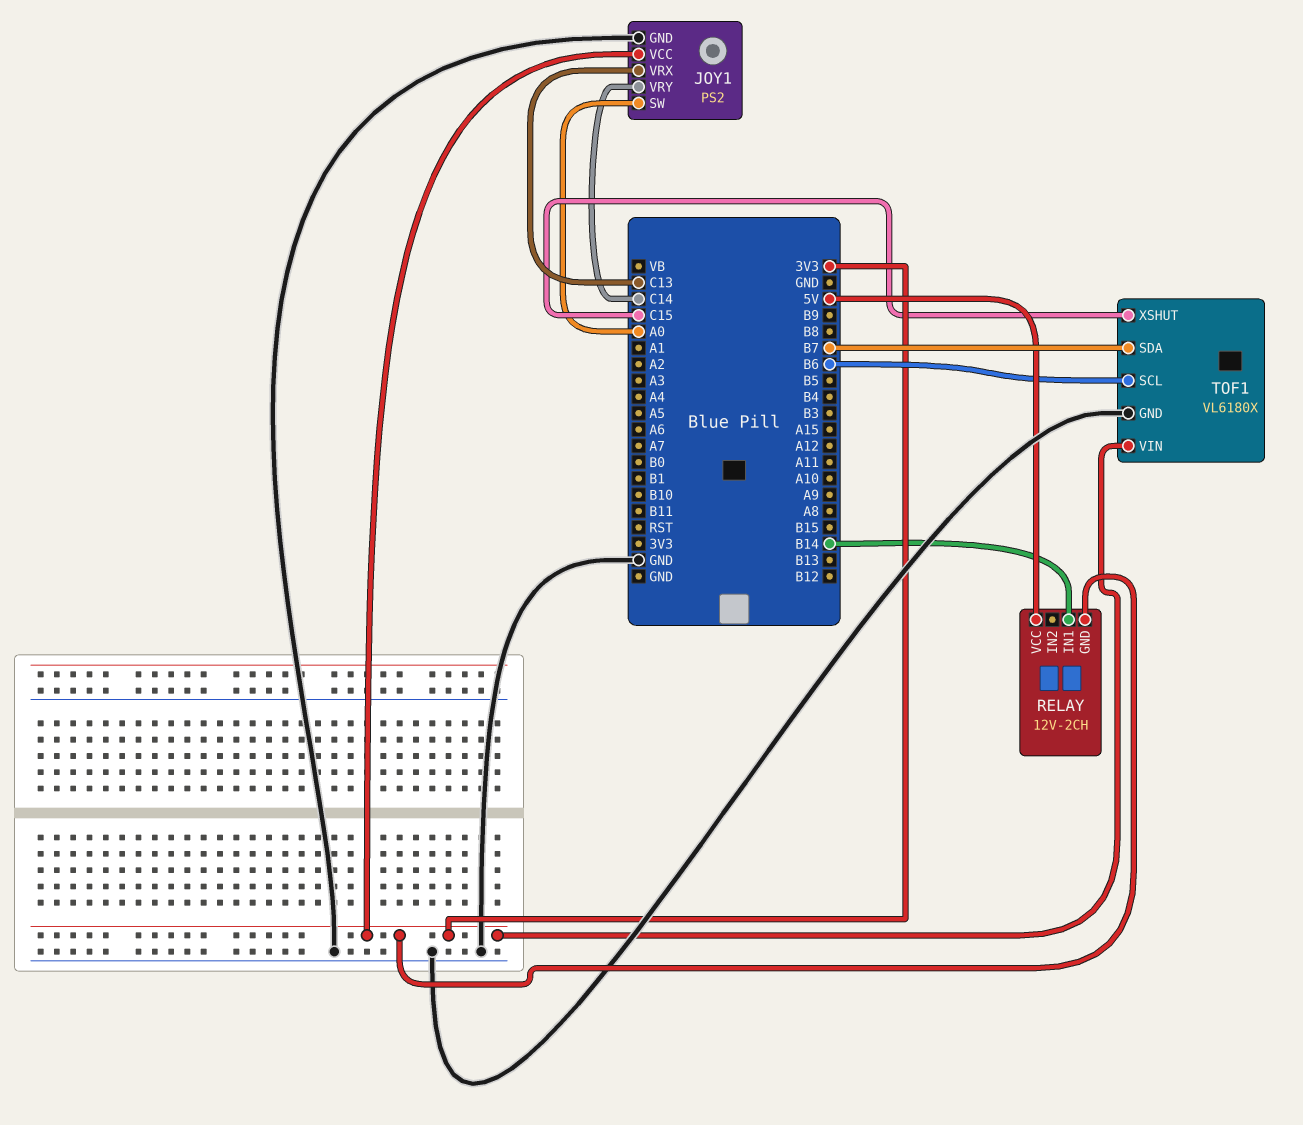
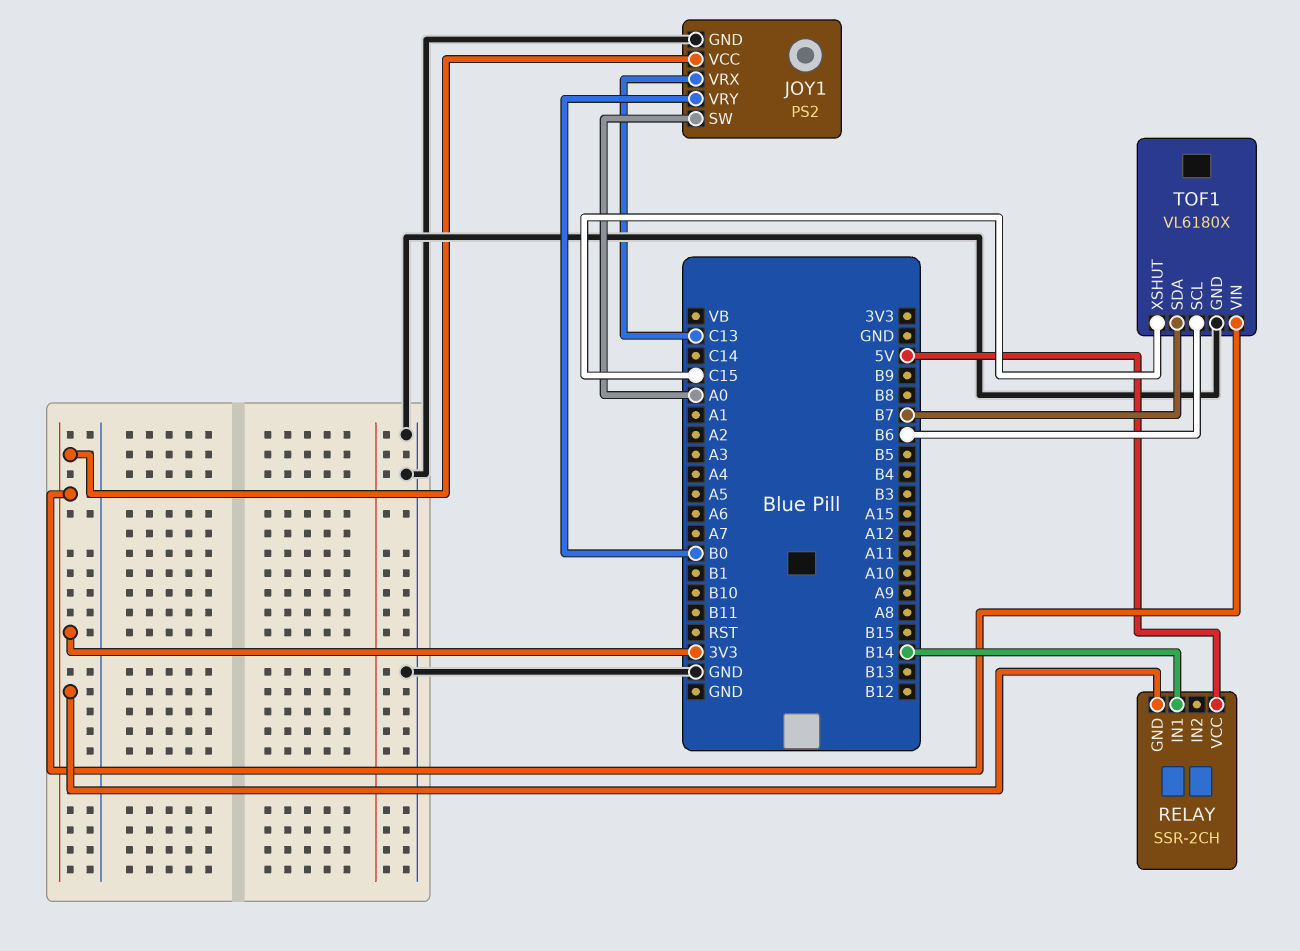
JOY1 pin VRY: C14 -> B0
RELAY: 12V-2CH -> SSR-2CH

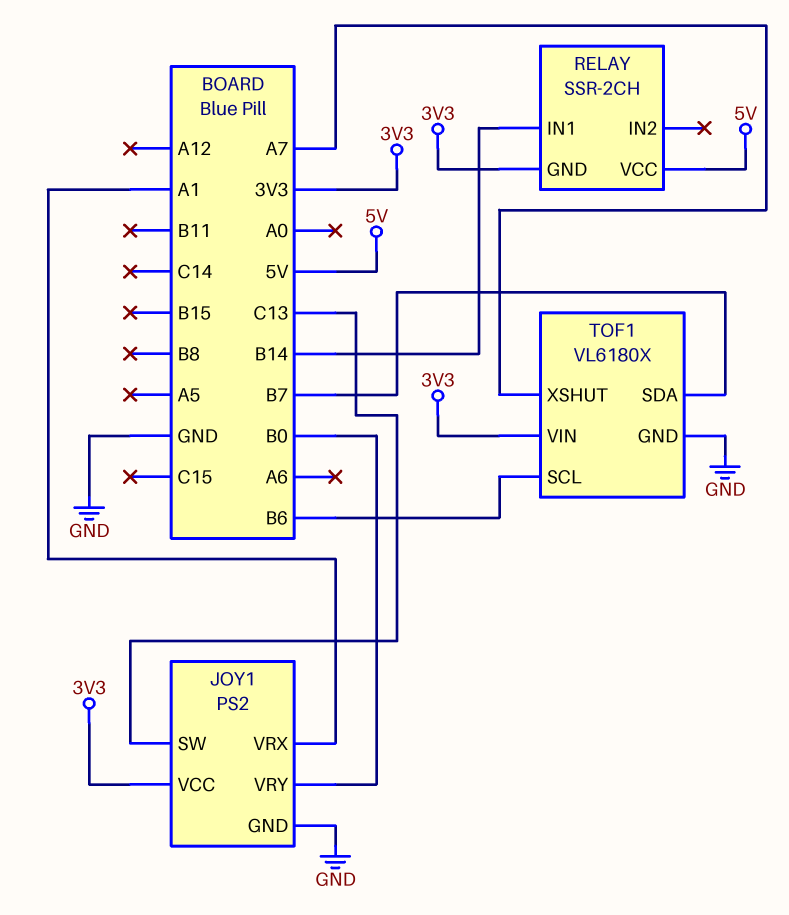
JOY1 pin SW: A0 -> C13
JOY1 pin VRX: C13 -> A1
TOF1 pin XSHUT: C15 -> A7

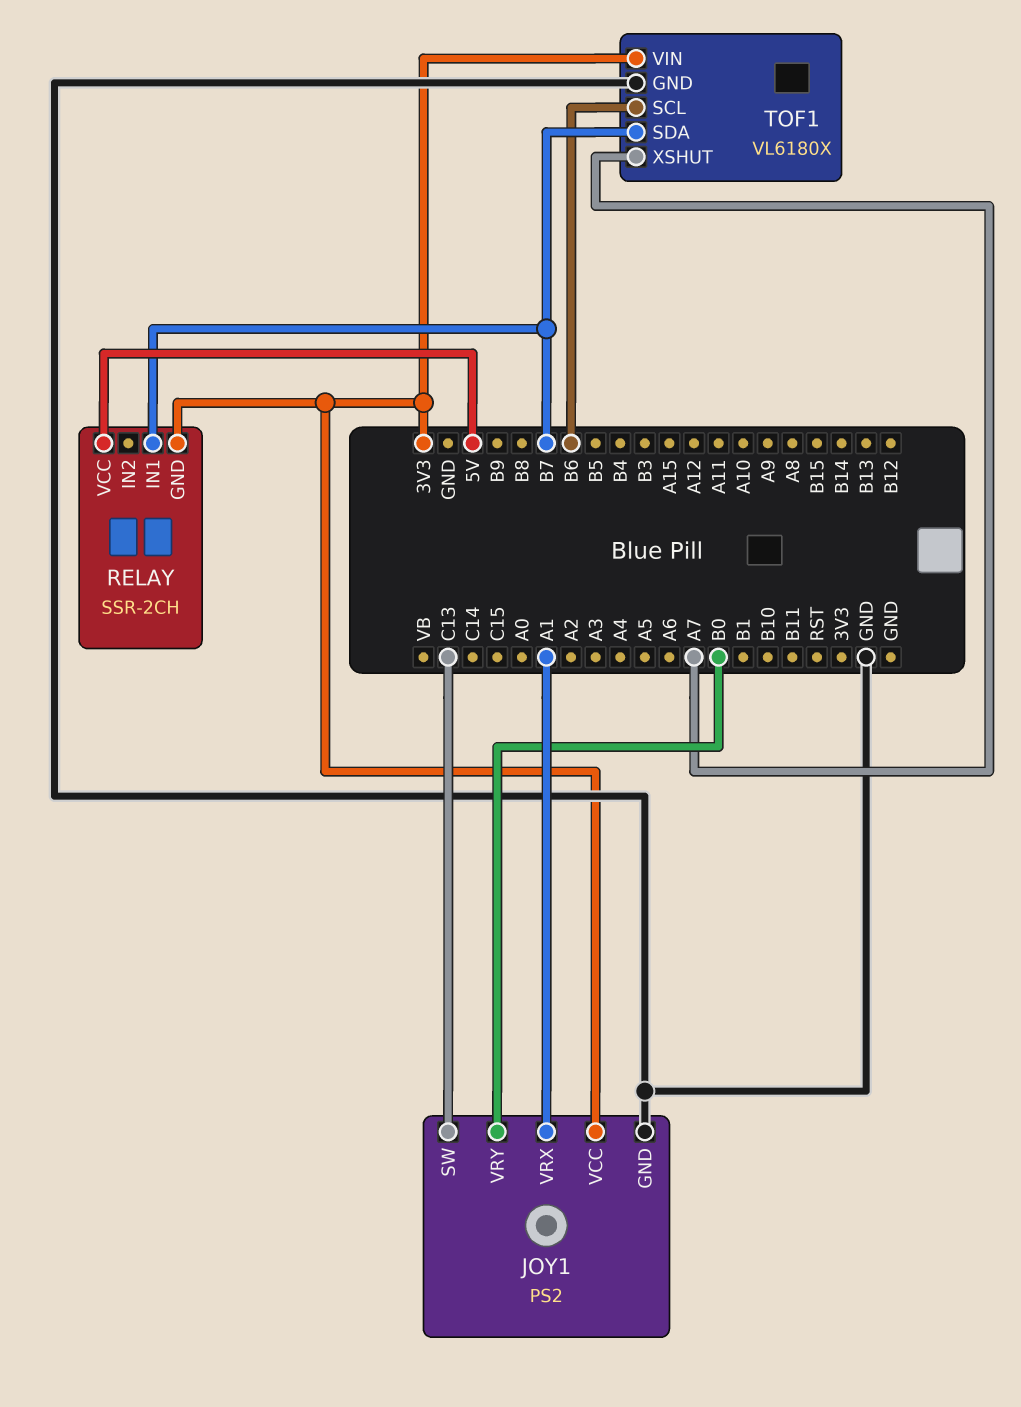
RELAY pin IN1: B14 -> B7

